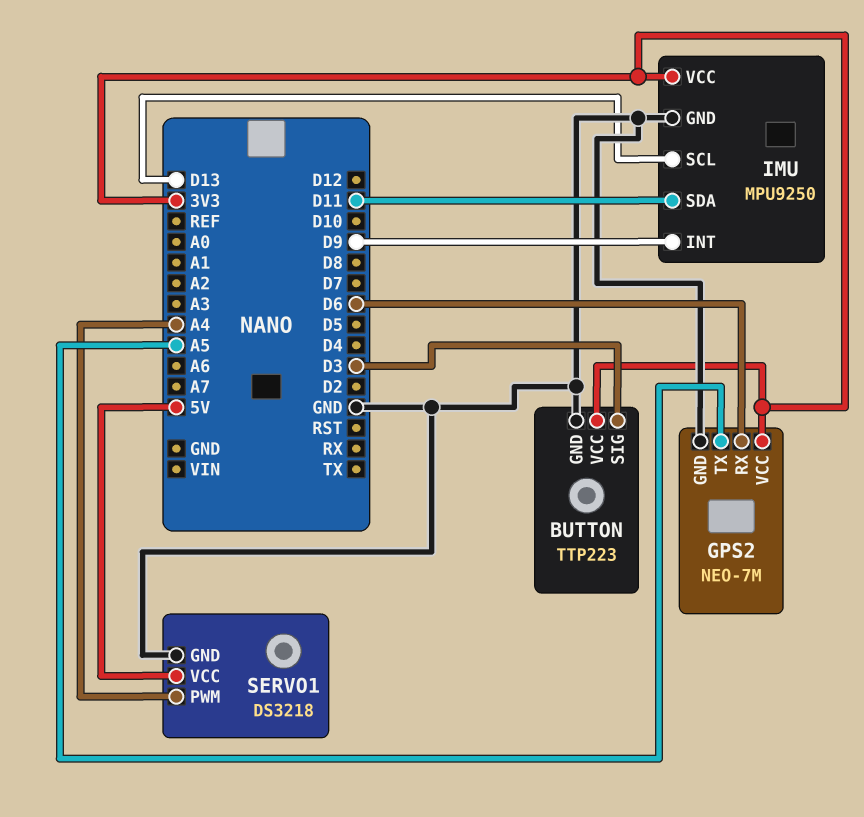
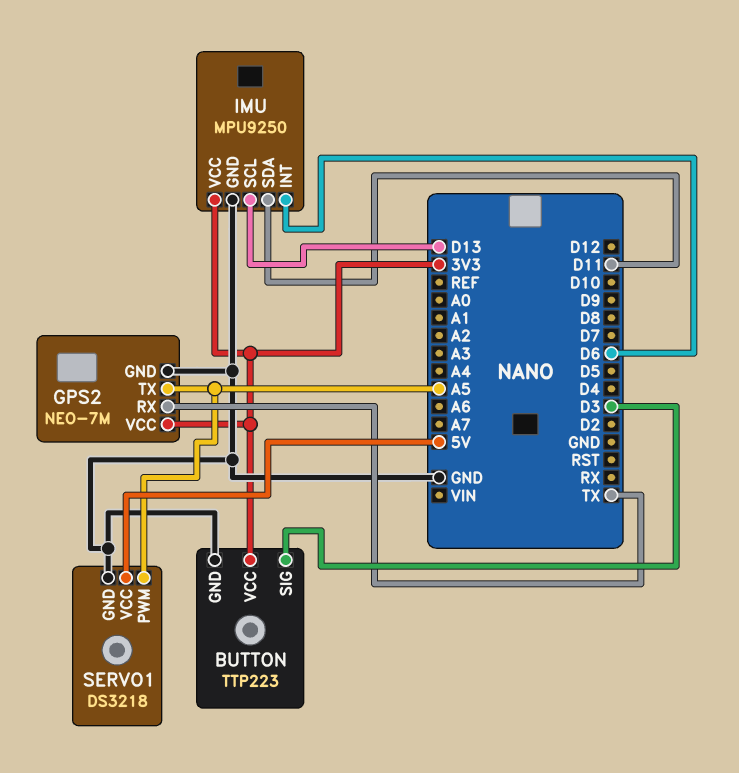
GPS2 pin RX: D6 -> TX
IMU pin INT: D9 -> D6
SERVO1 pin PWM: A4 -> A5

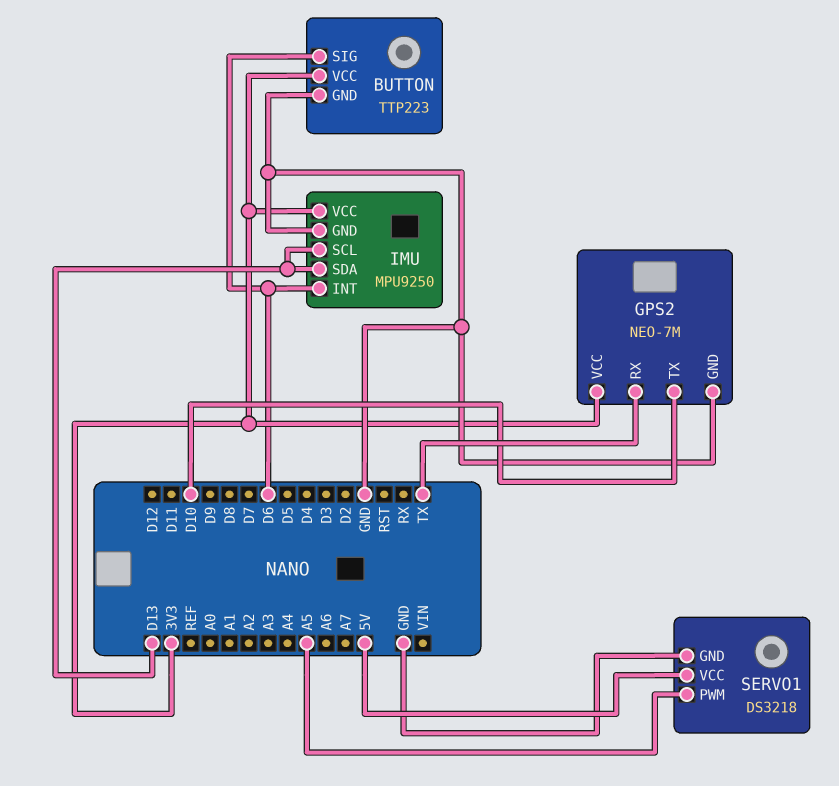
BUTTON pin SIG: D3 -> D6
GPS2 pin TX: A5 -> D10
IMU pin SDA: D11 -> D13

